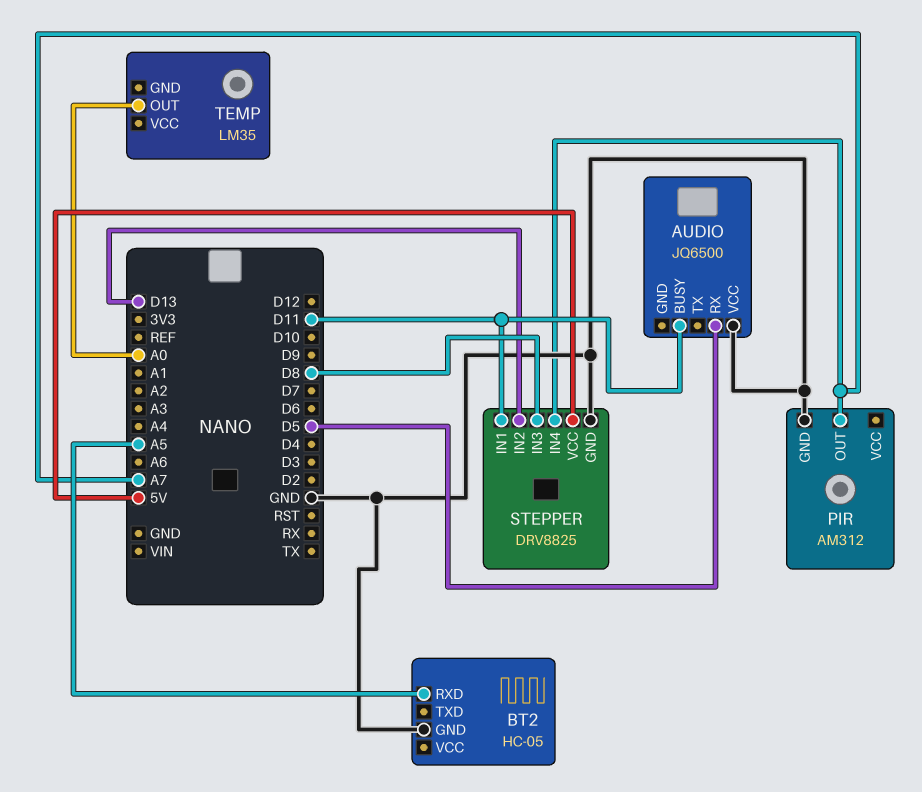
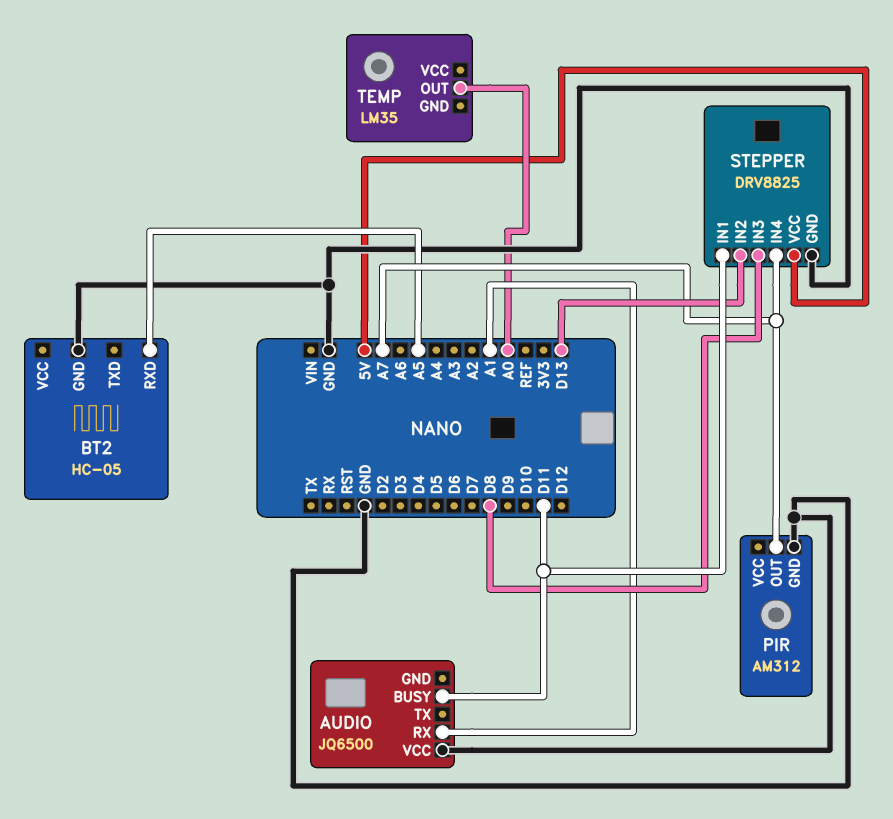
AUDIO pin RX: D5 -> A1

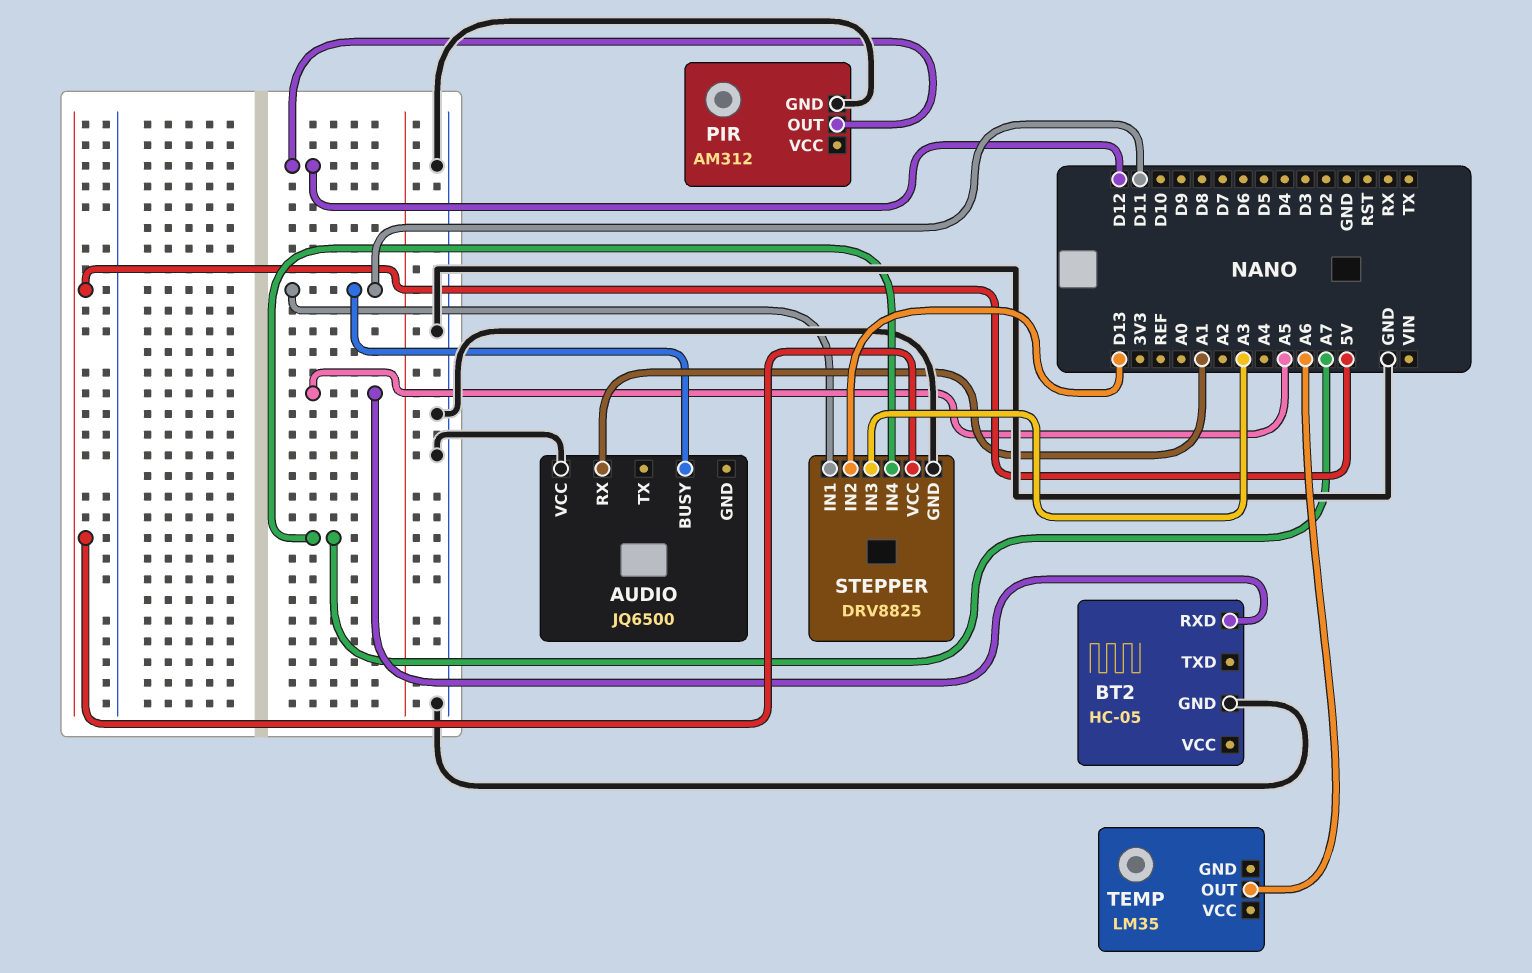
PIR pin OUT: A7 -> D12
STEPPER pin IN3: D8 -> A3
TEMP pin OUT: A0 -> A6

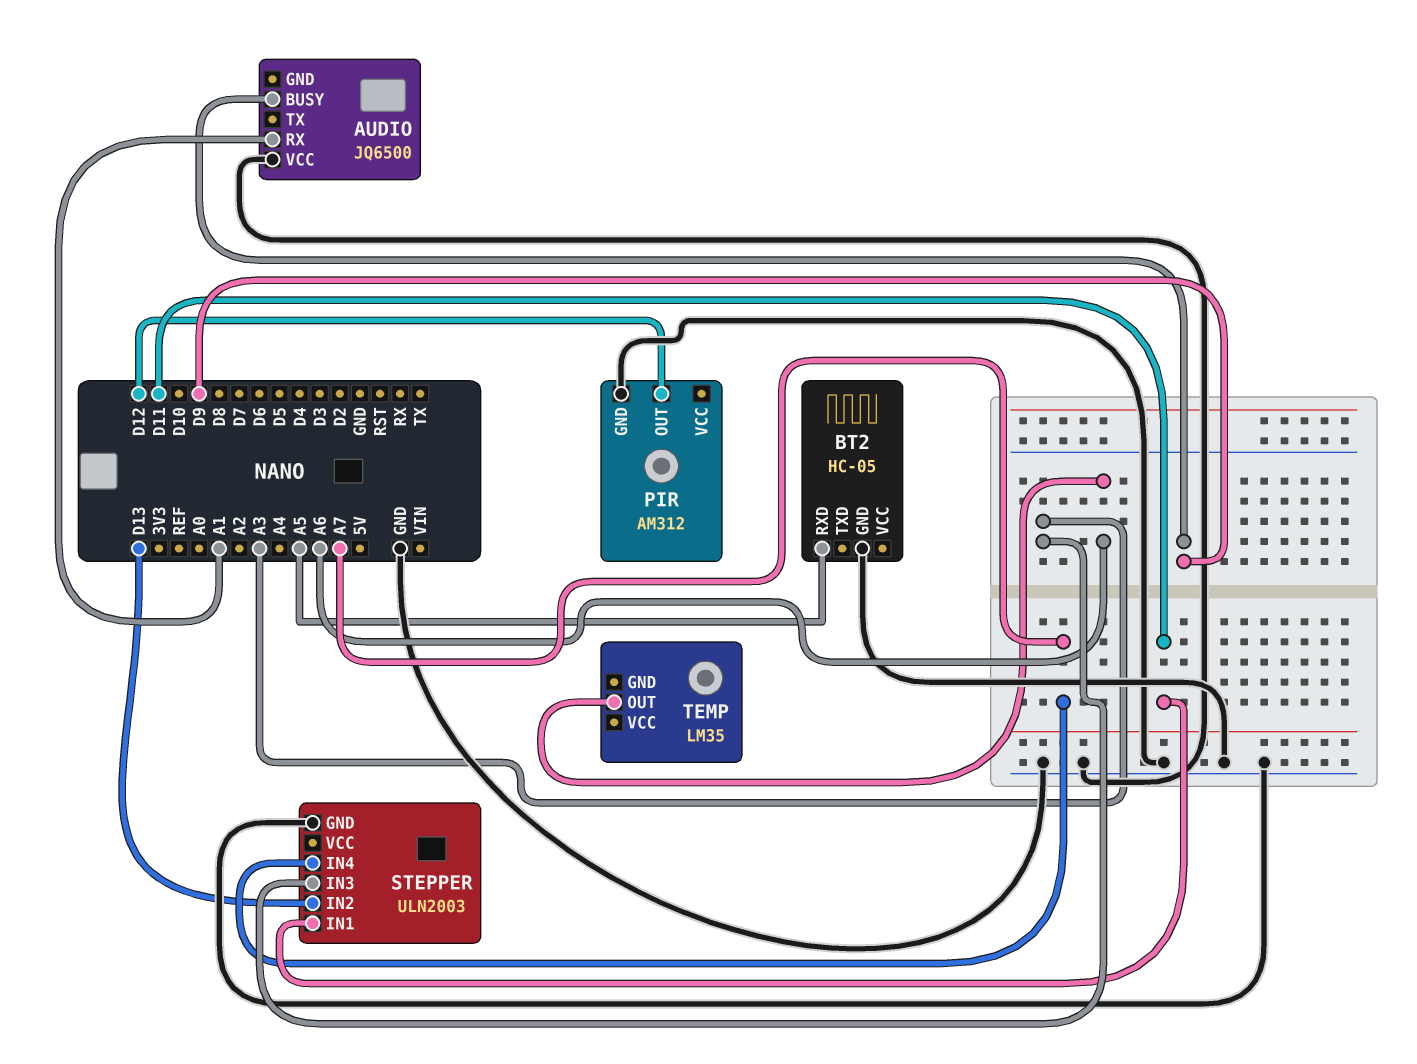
AUDIO pin BUSY: D11 -> D9
STEPPER: DRV8825 -> ULN2003
STEPPER pin VCC: 5V -> none

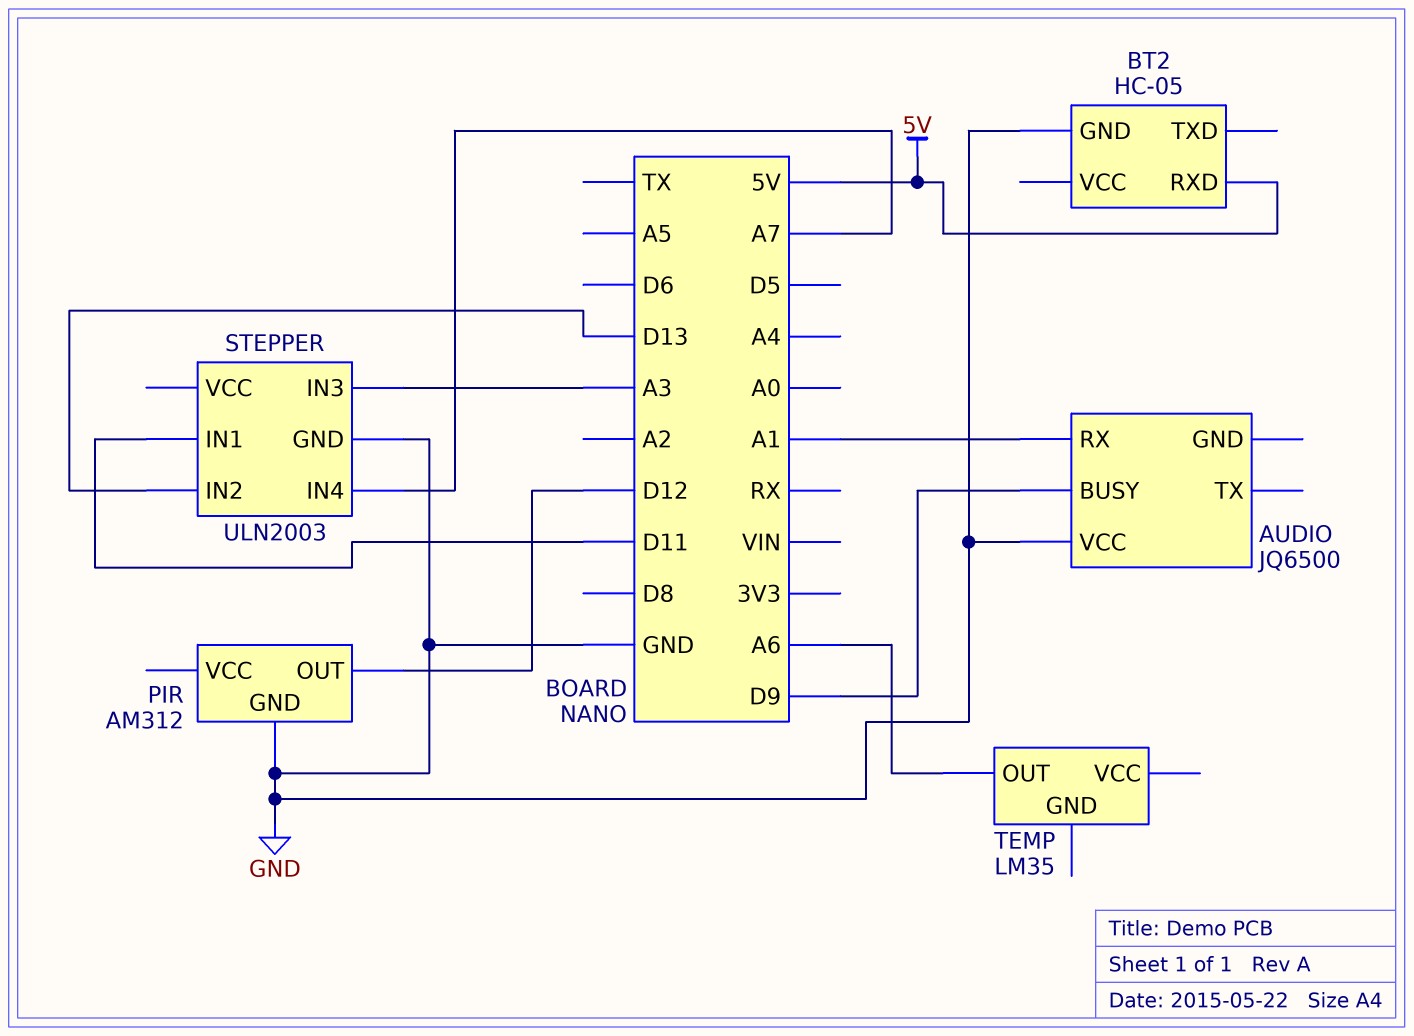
BT2 pin RXD: A5 -> 5V

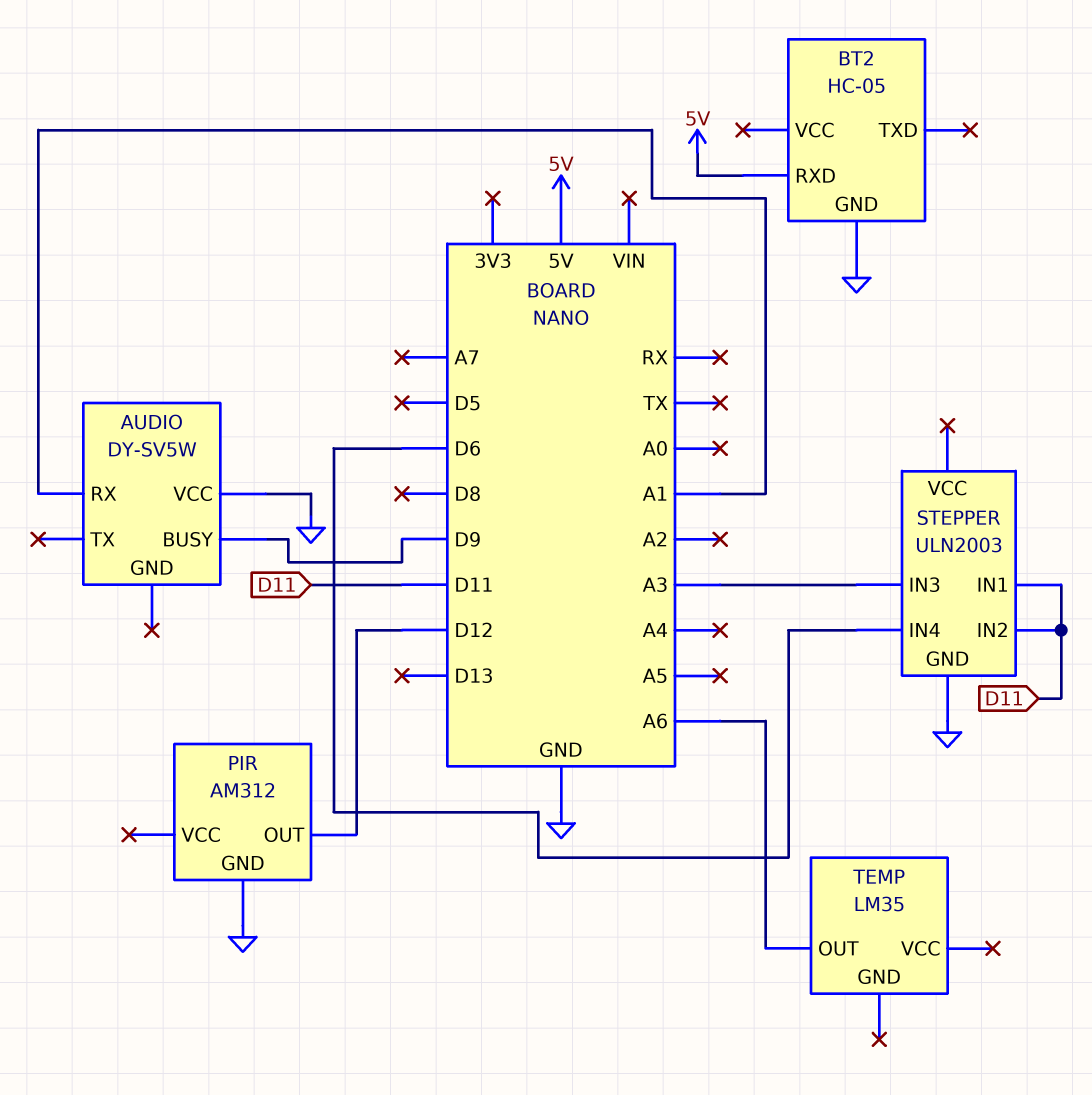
AUDIO: JQ6500 -> DY-SV5W
STEPPER pin IN2: D13 -> D11
STEPPER pin IN4: A7 -> D6

